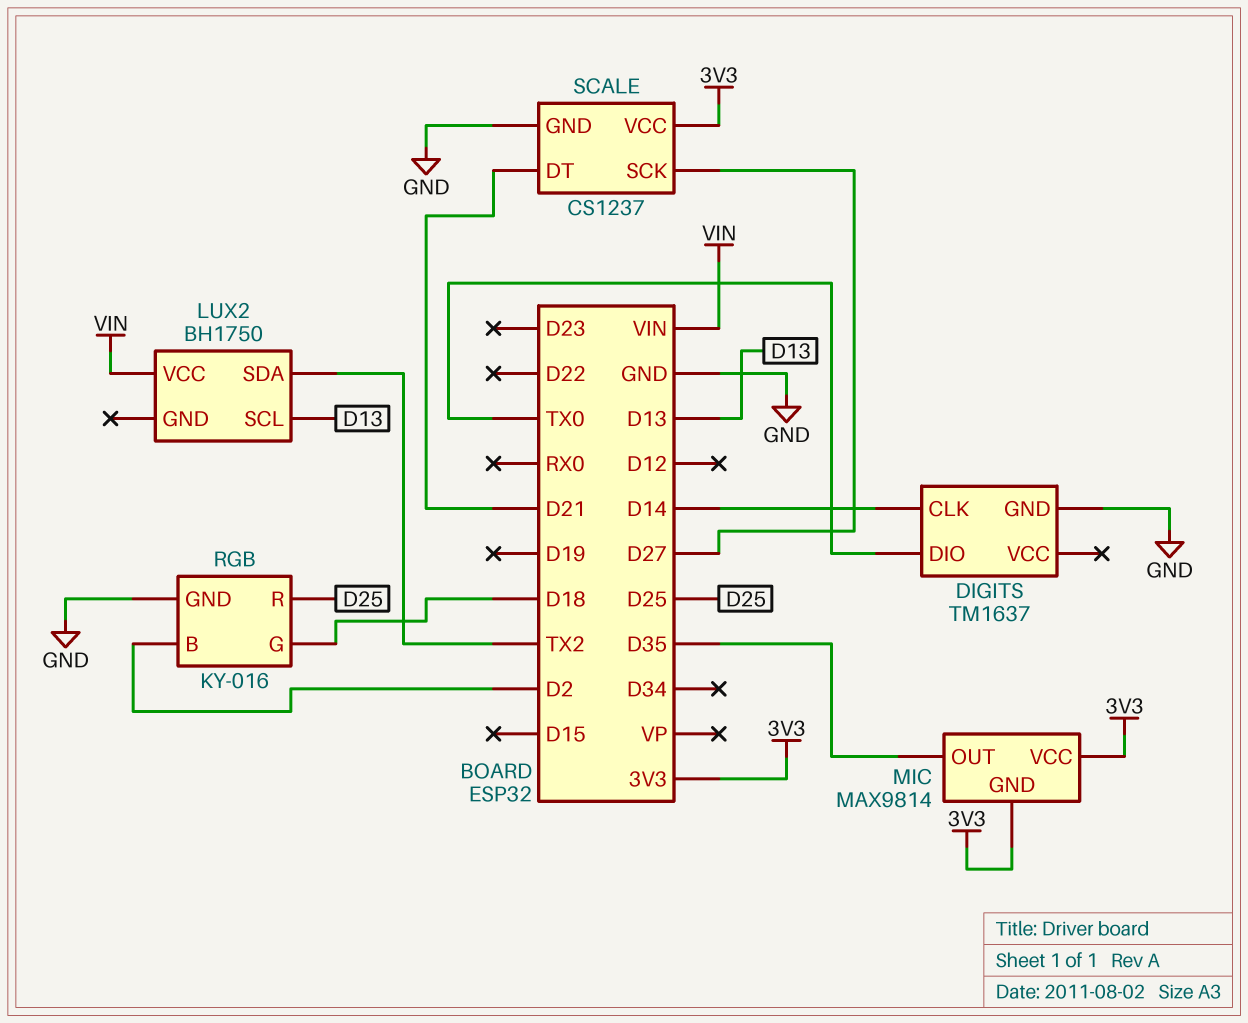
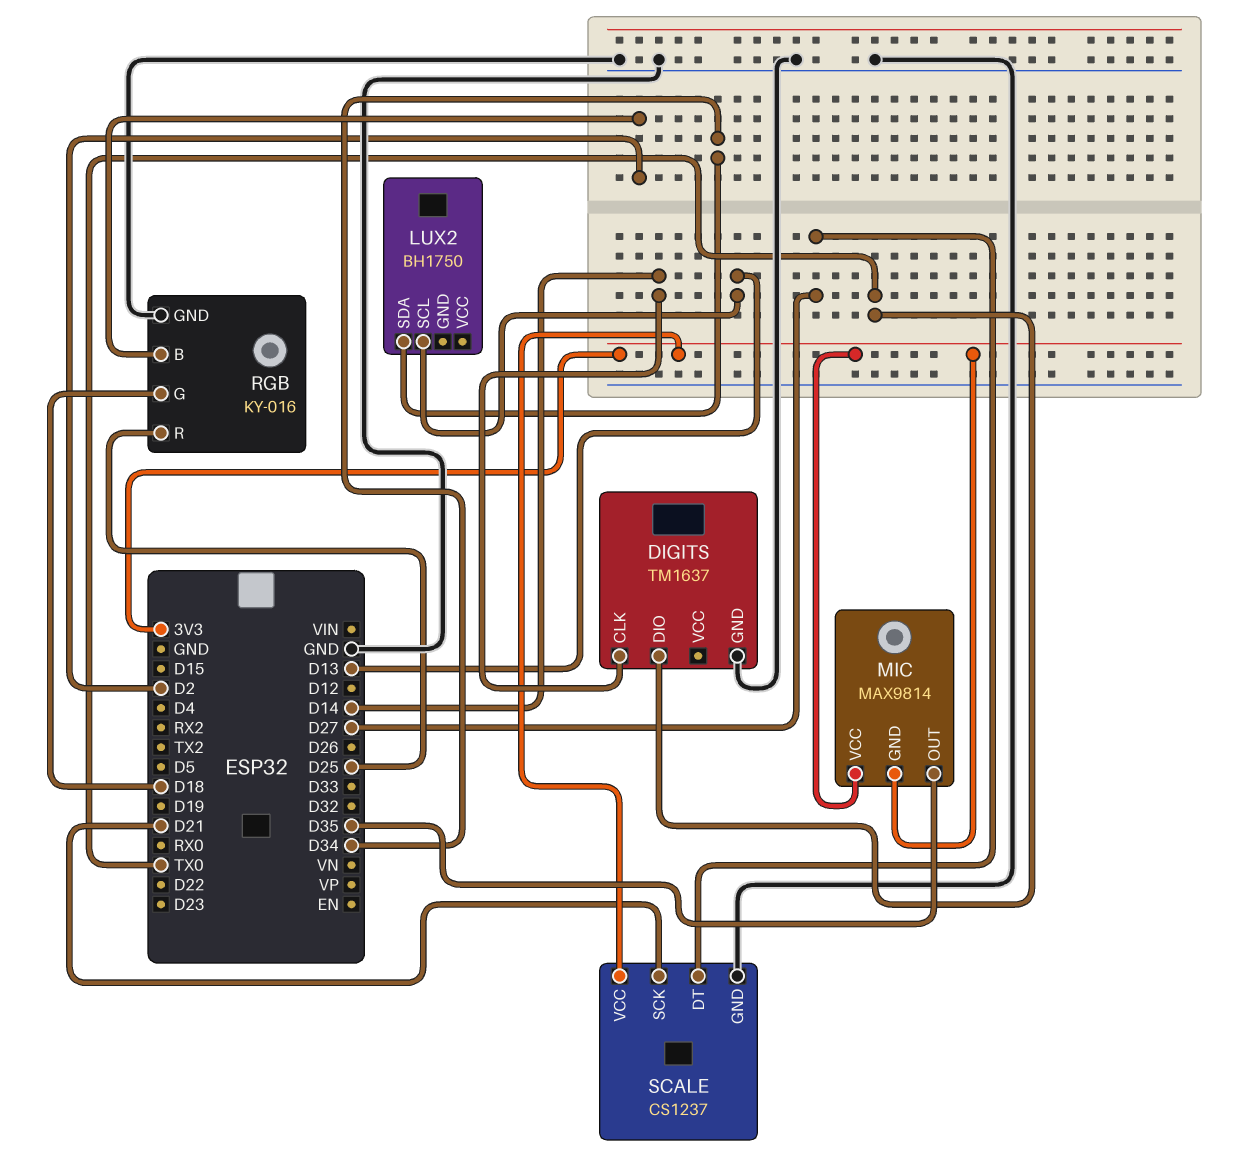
LUX2 pin SDA: TX2 -> D34
LUX2 pin VCC: VIN -> none
SCALE pin DT: D21 -> D27
SCALE pin SCK: D27 -> D21

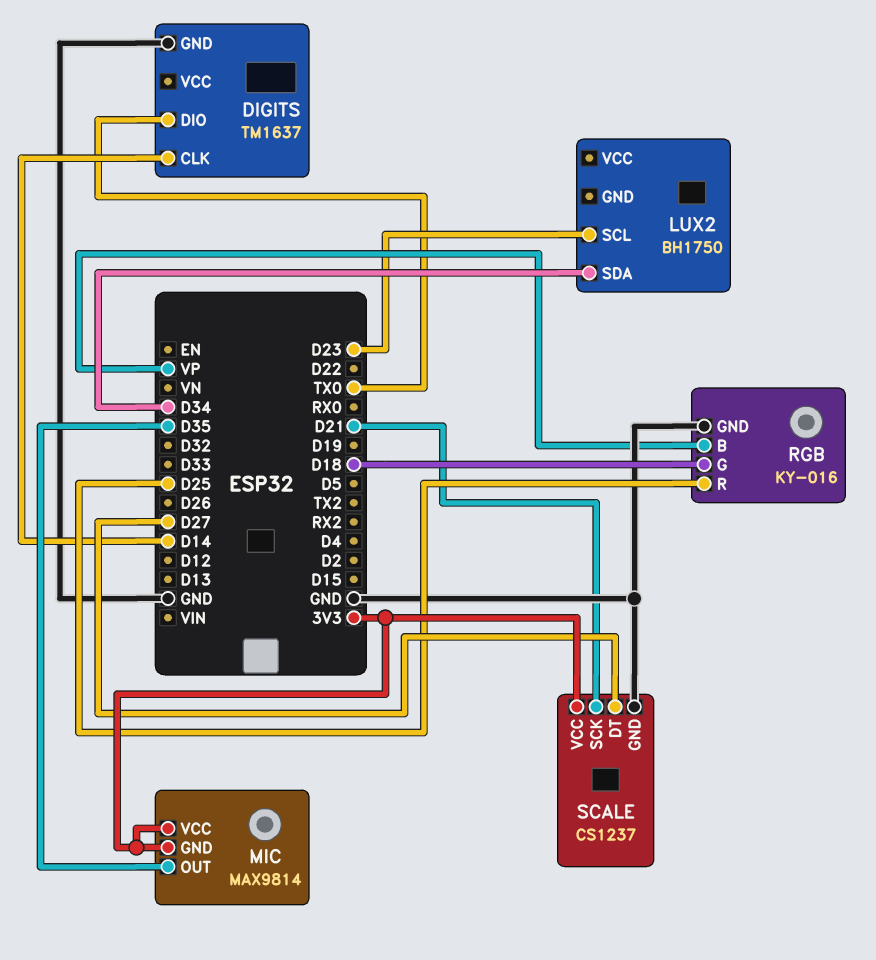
LUX2 pin SCL: D13 -> D23
RGB pin B: D2 -> VP

